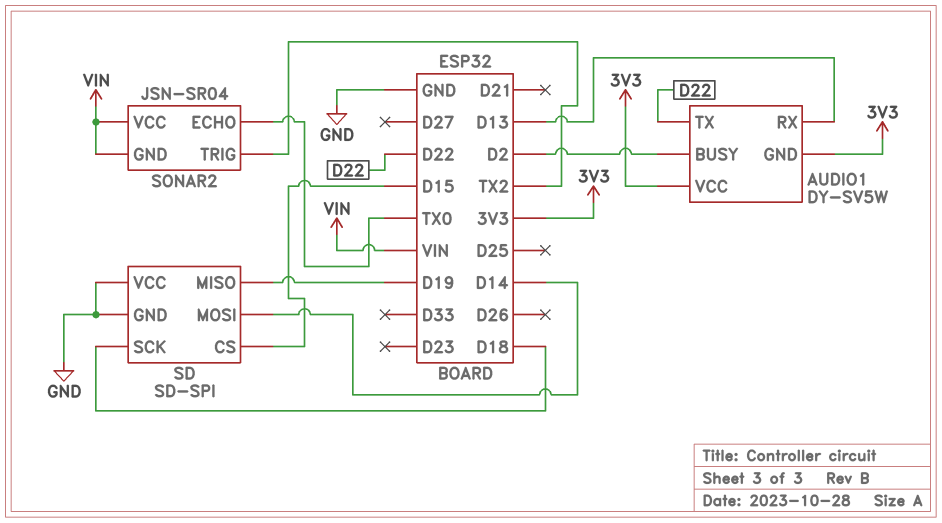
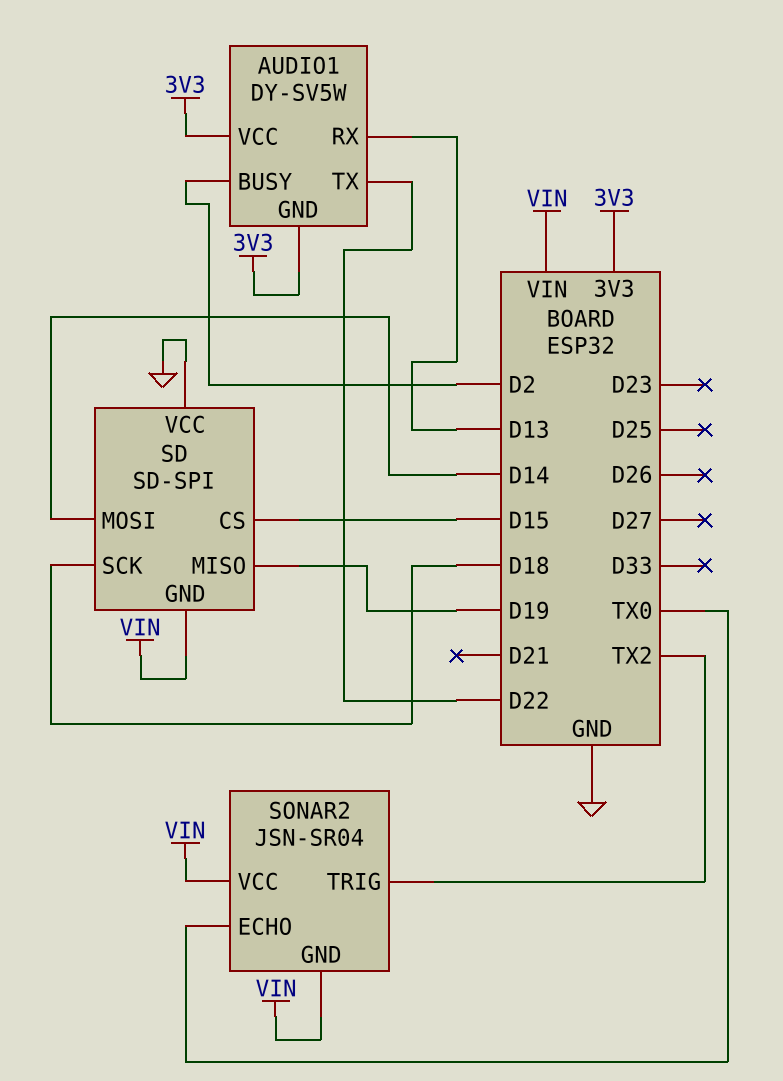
SD pin GND: GND -> VIN

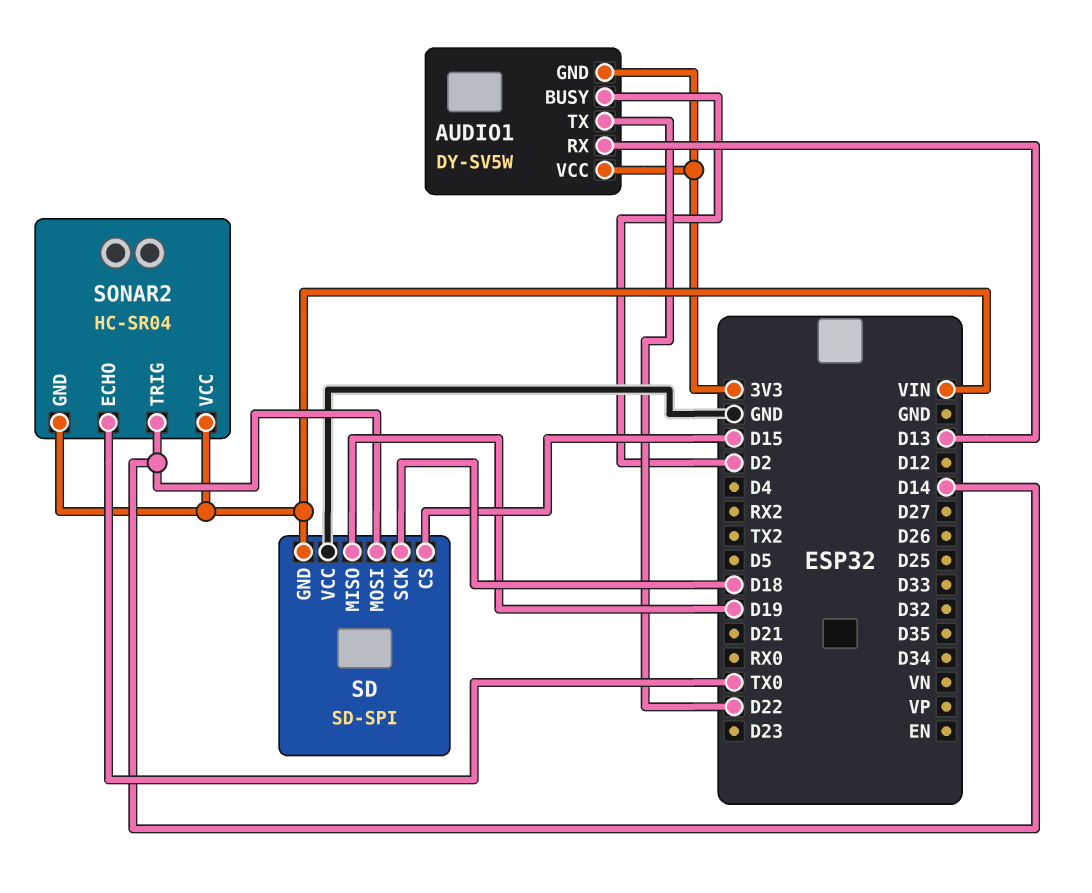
SONAR2: JSN-SR04 -> HC-SR04
SONAR2 pin TRIG: TX2 -> D14

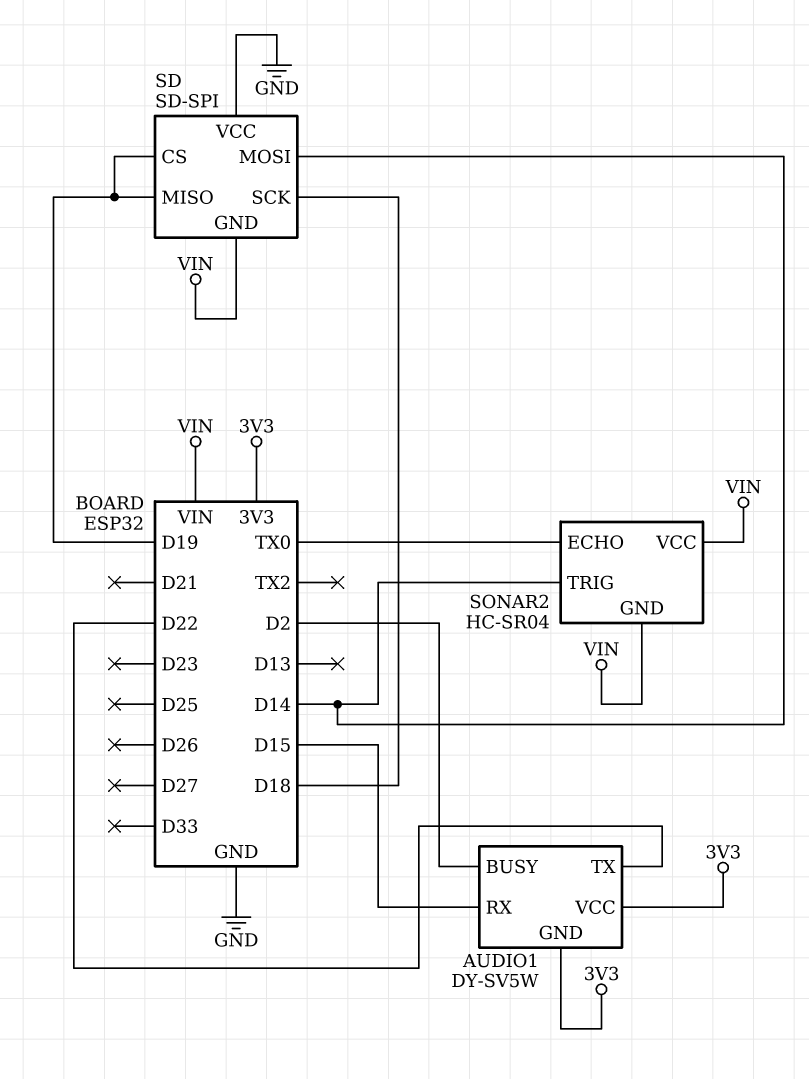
AUDIO1 pin RX: D13 -> D15
SD pin CS: D15 -> D19

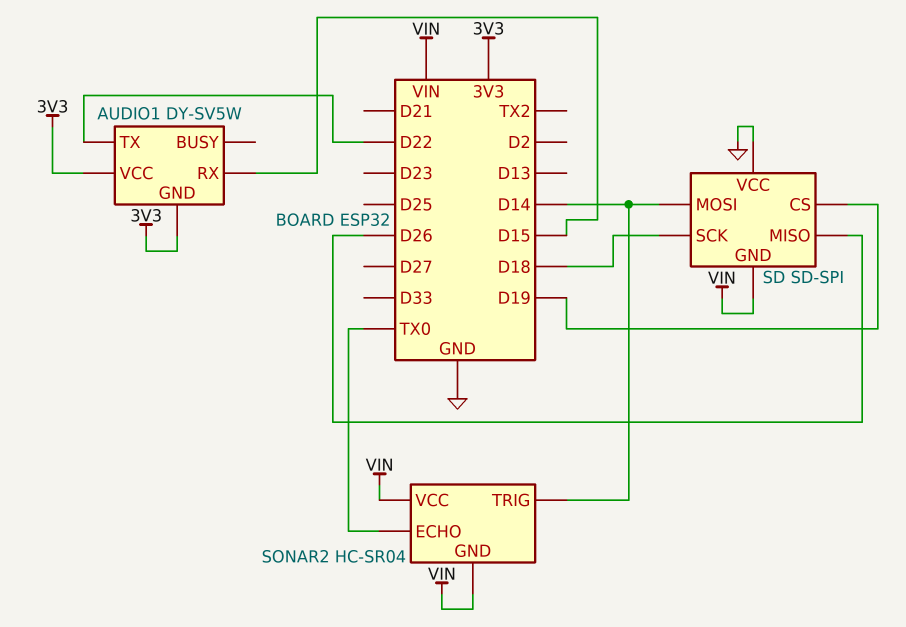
AUDIO1 pin BUSY: D2 -> none
SD pin MISO: D19 -> D26

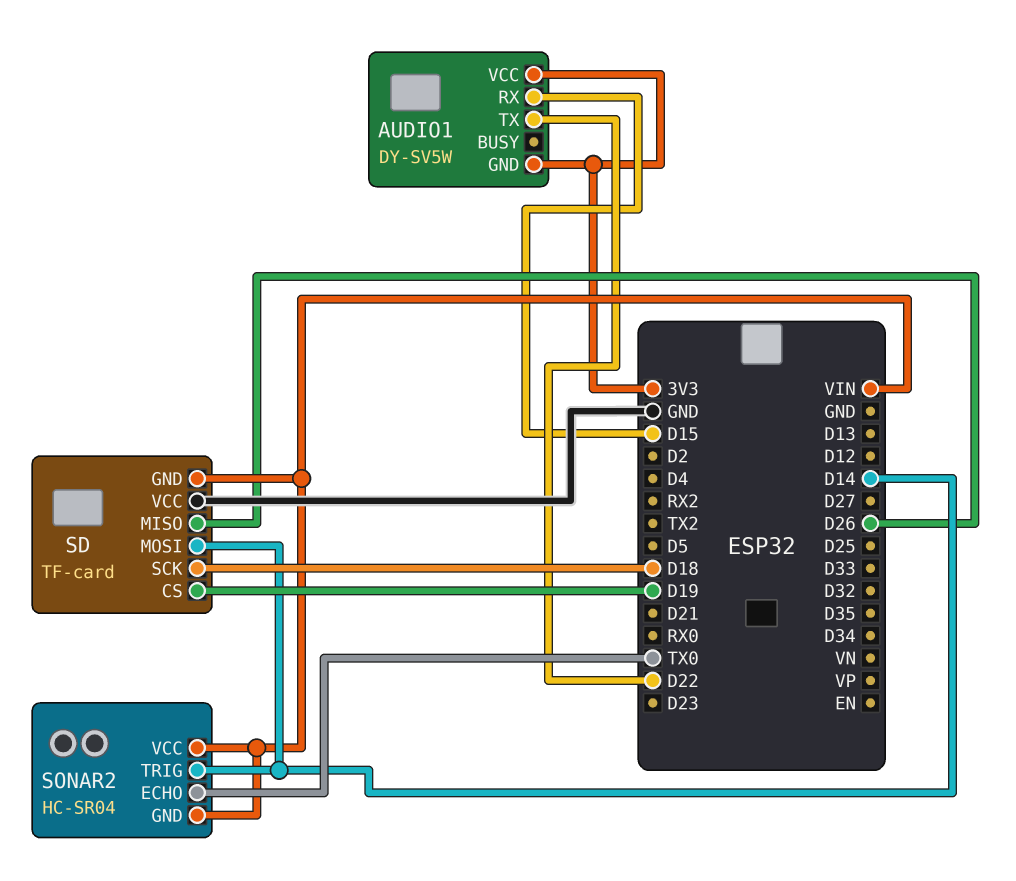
SD: SD-SPI -> TF-card

